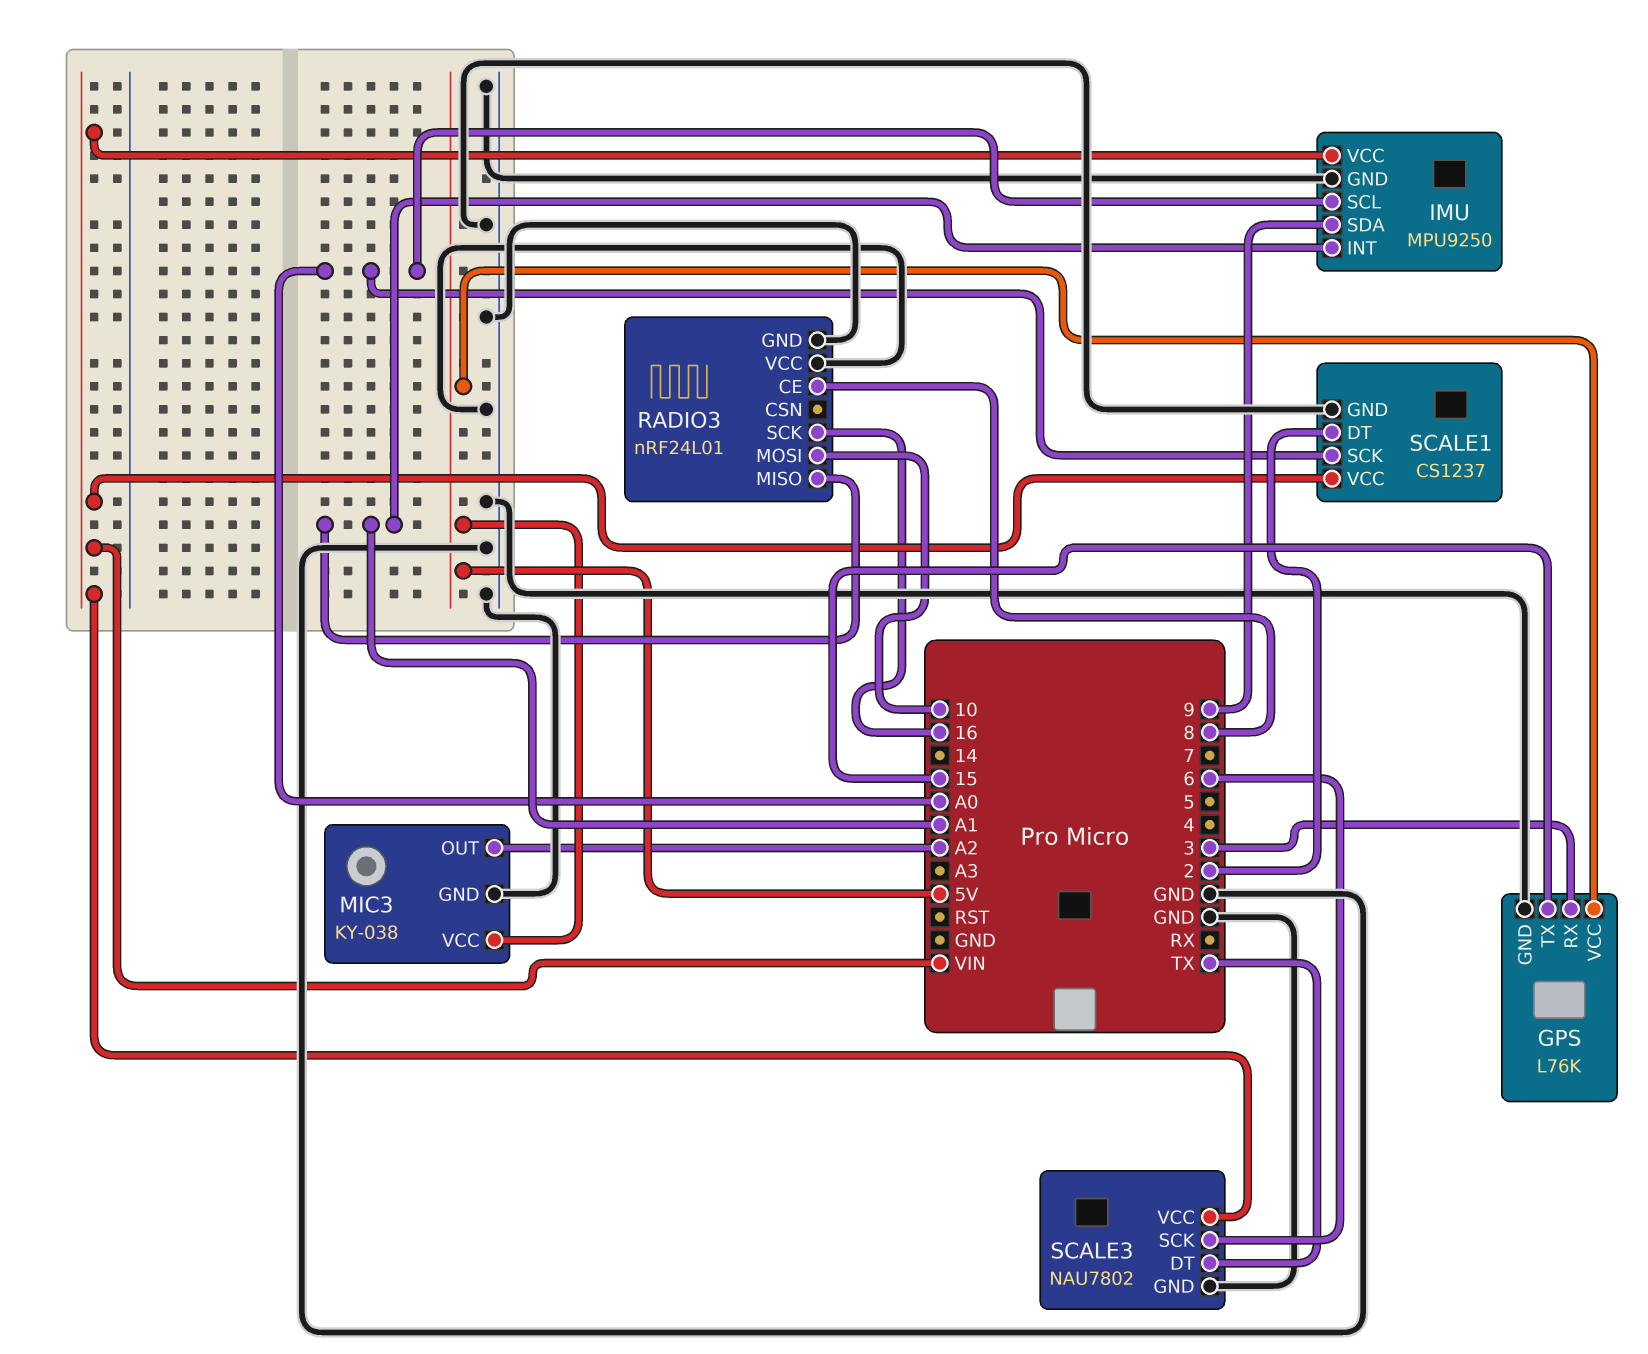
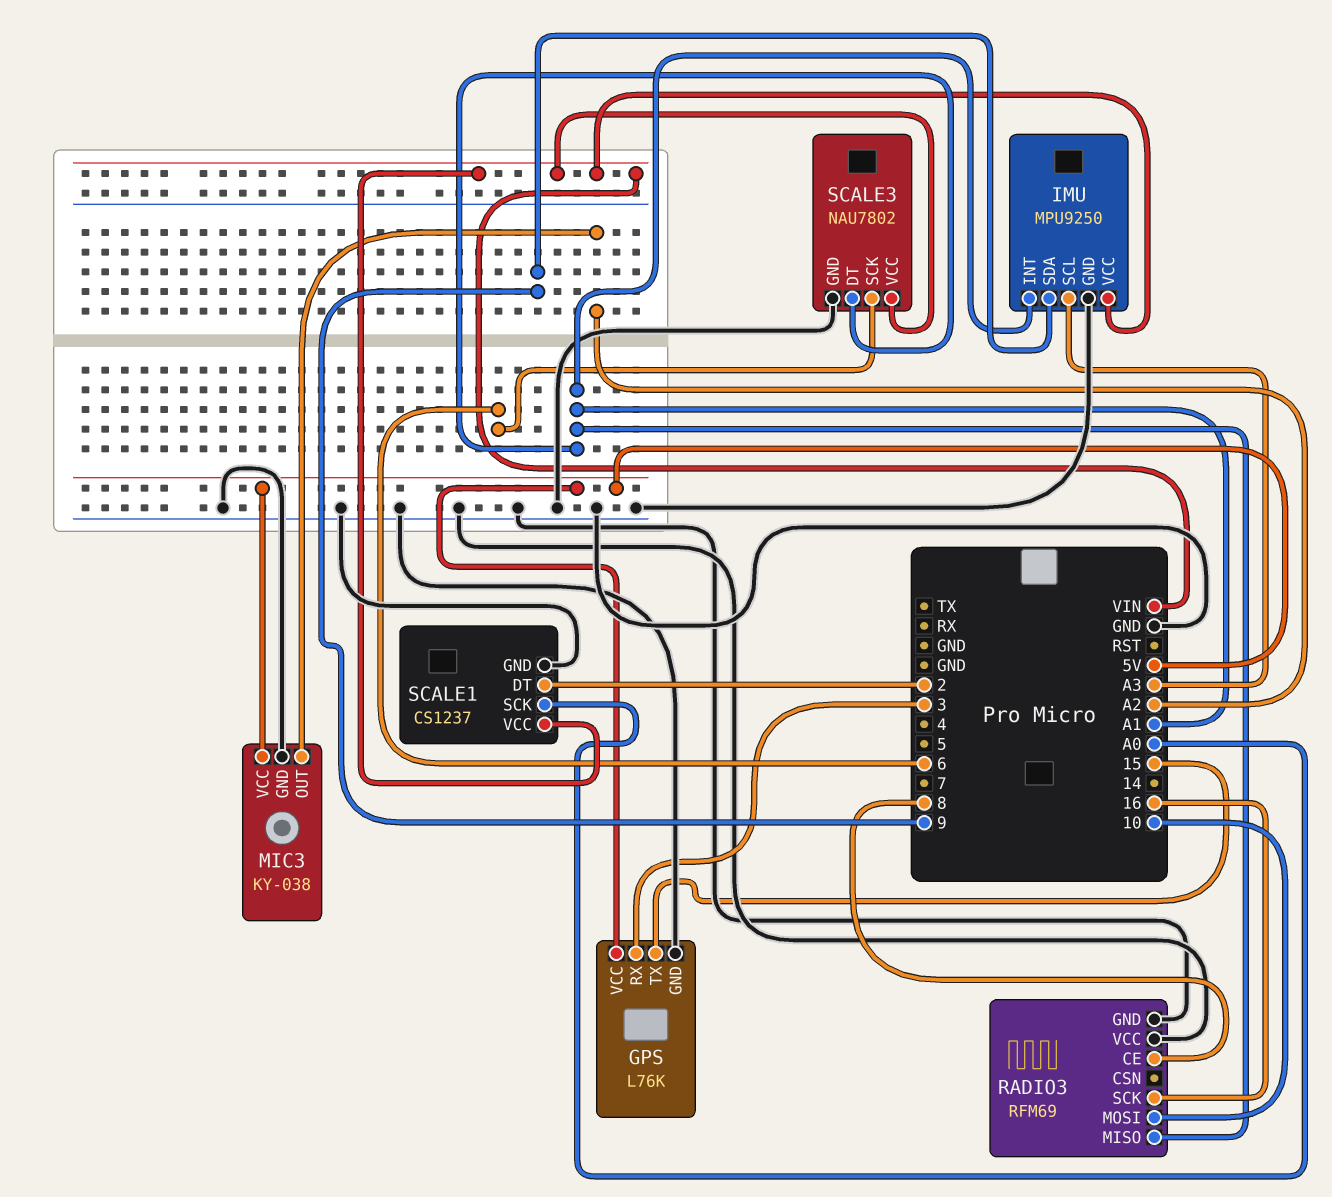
IMU pin SCL: A0 -> A3
RADIO3: nRF24L01 -> RFM69
SCALE3 pin DT: TX -> A1

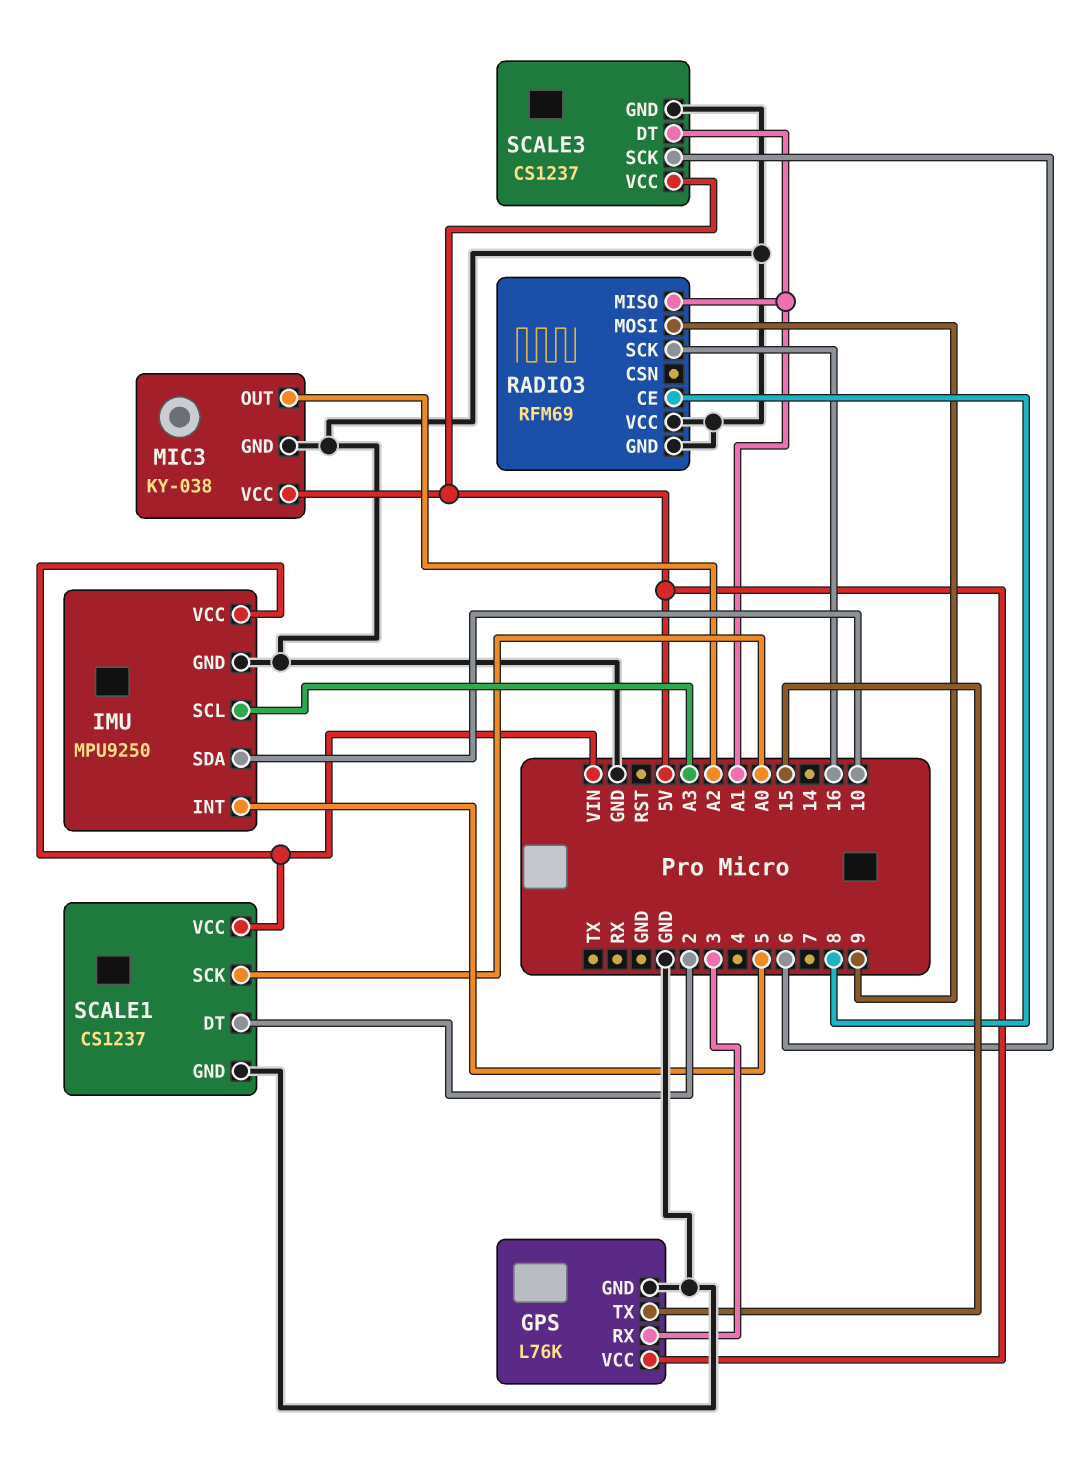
IMU pin INT: A1 -> 5
IMU pin SDA: 9 -> 10
RADIO3 pin MOSI: 10 -> 9
SCALE3: NAU7802 -> CS1237
SCALE3 pin VCC: VIN -> 5V

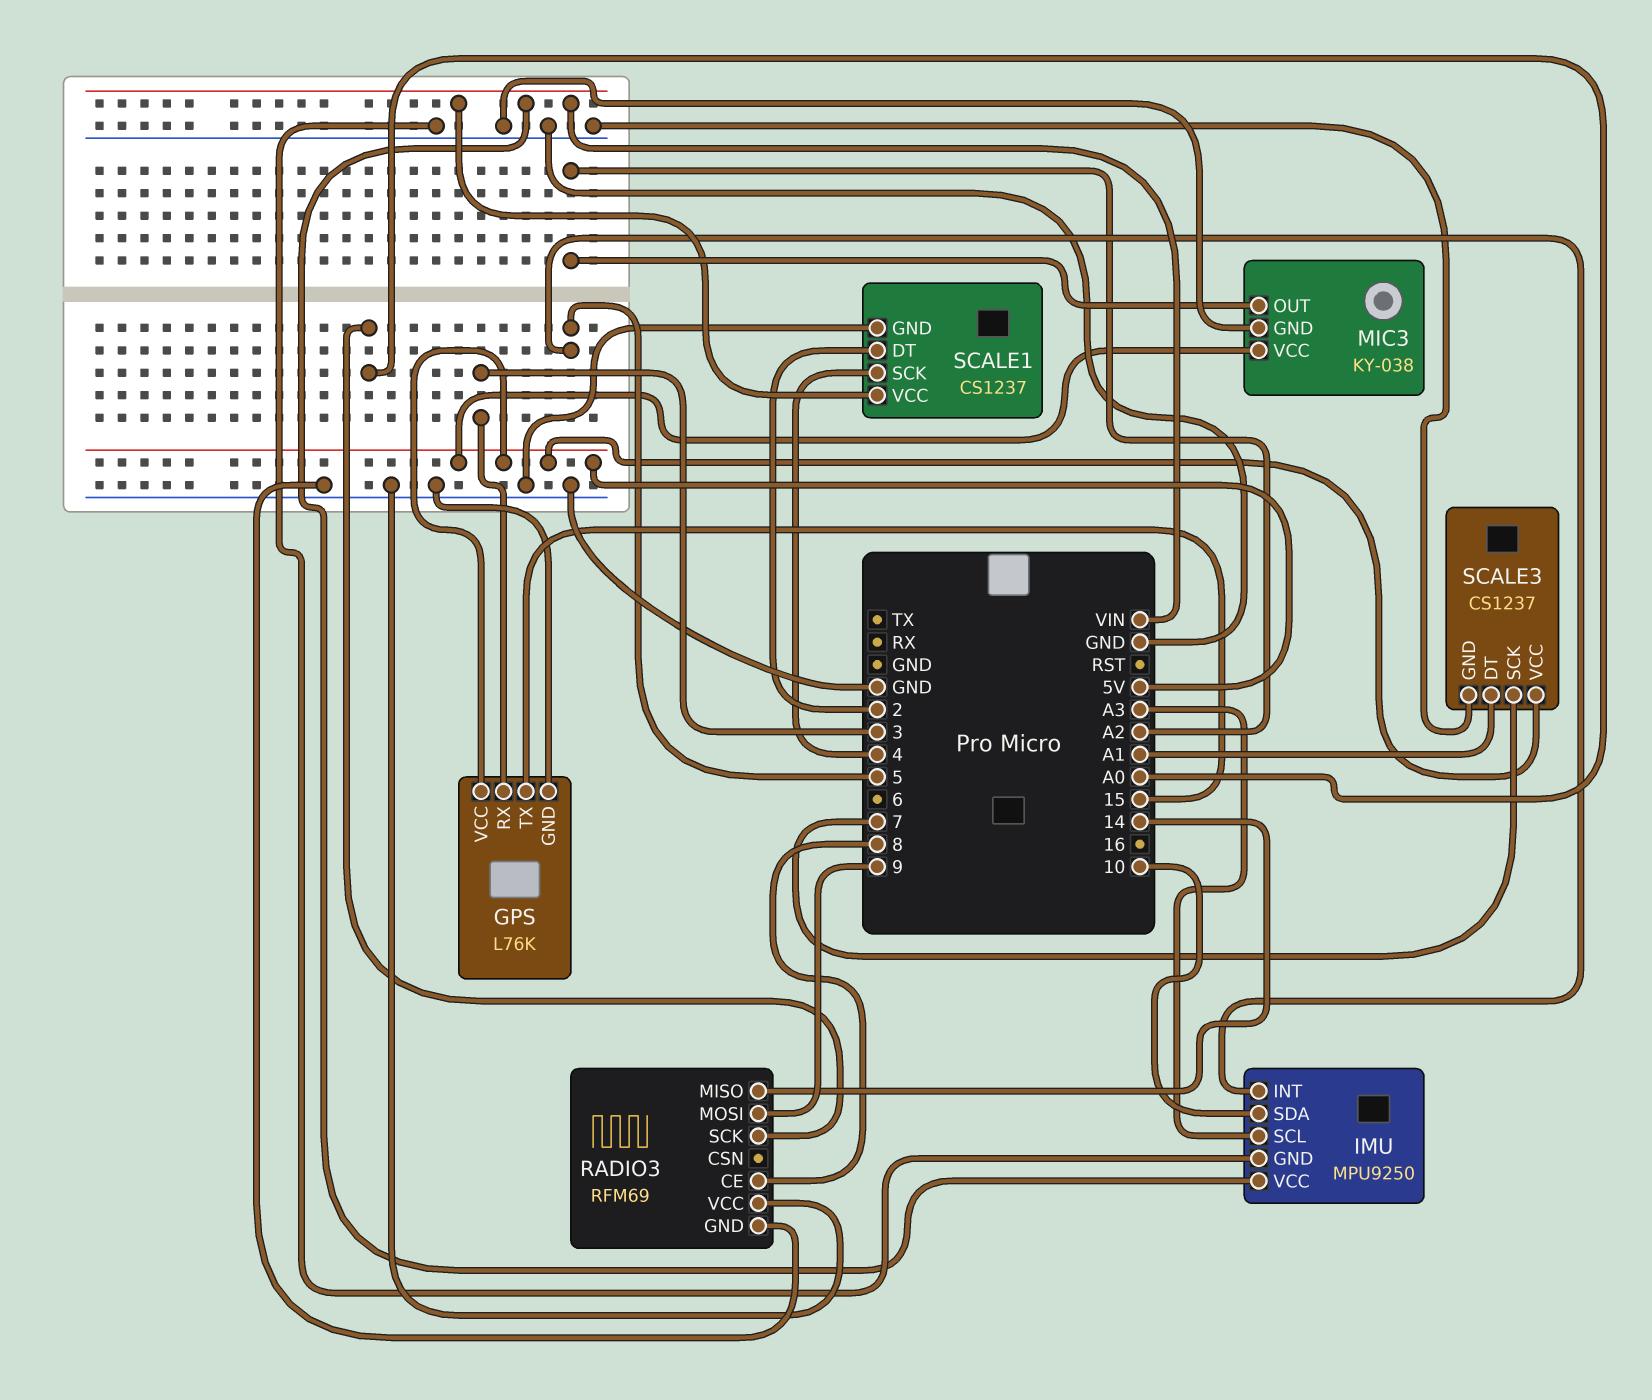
RADIO3 pin MISO: A1 -> 14
RADIO3 pin SCK: 16 -> A0
SCALE1 pin SCK: A0 -> 4
SCALE3 pin SCK: 6 -> 7

